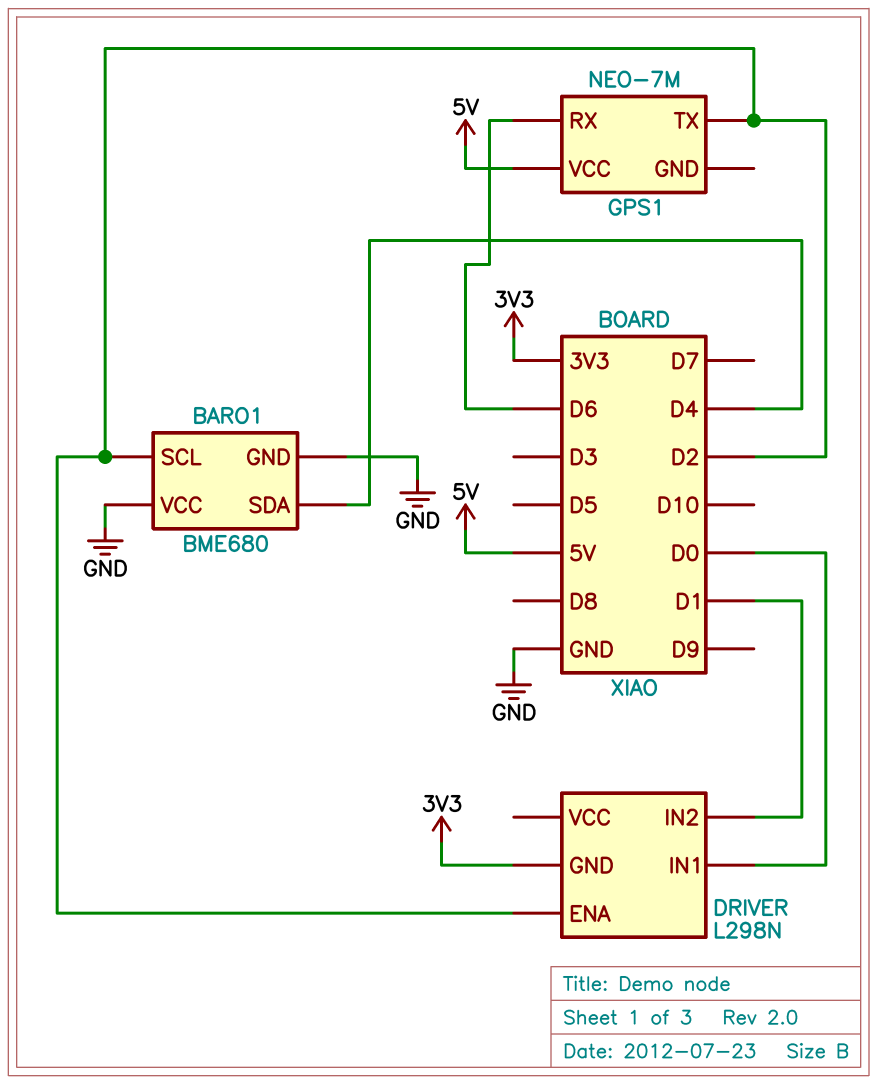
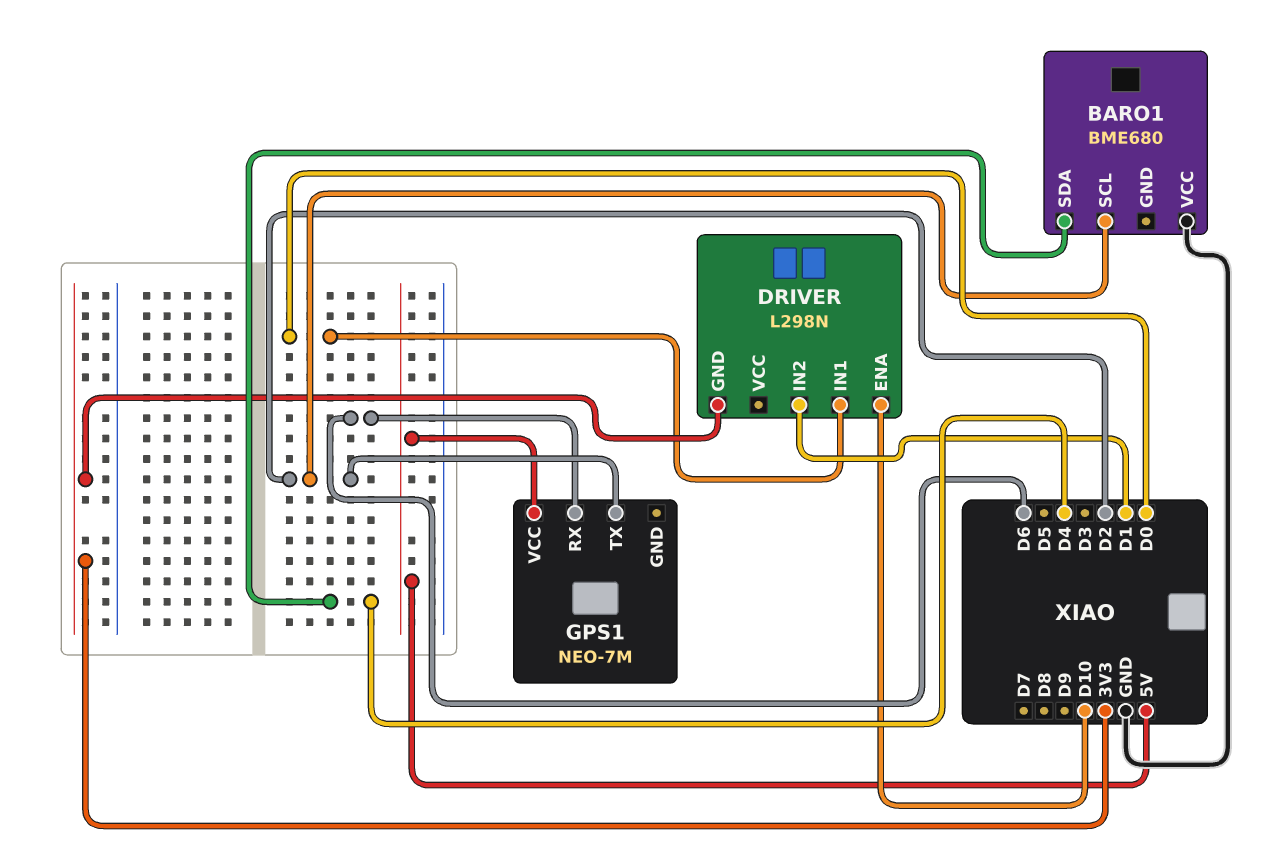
BARO1 pin GND: GND -> none
DRIVER pin ENA: D2 -> D10

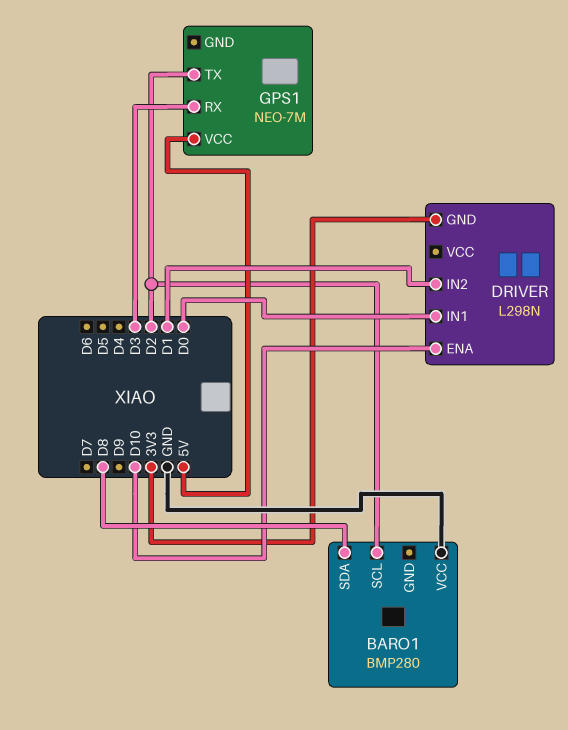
BARO1: BME680 -> BMP280
BARO1 pin SDA: D4 -> D8
GPS1 pin RX: D6 -> D3

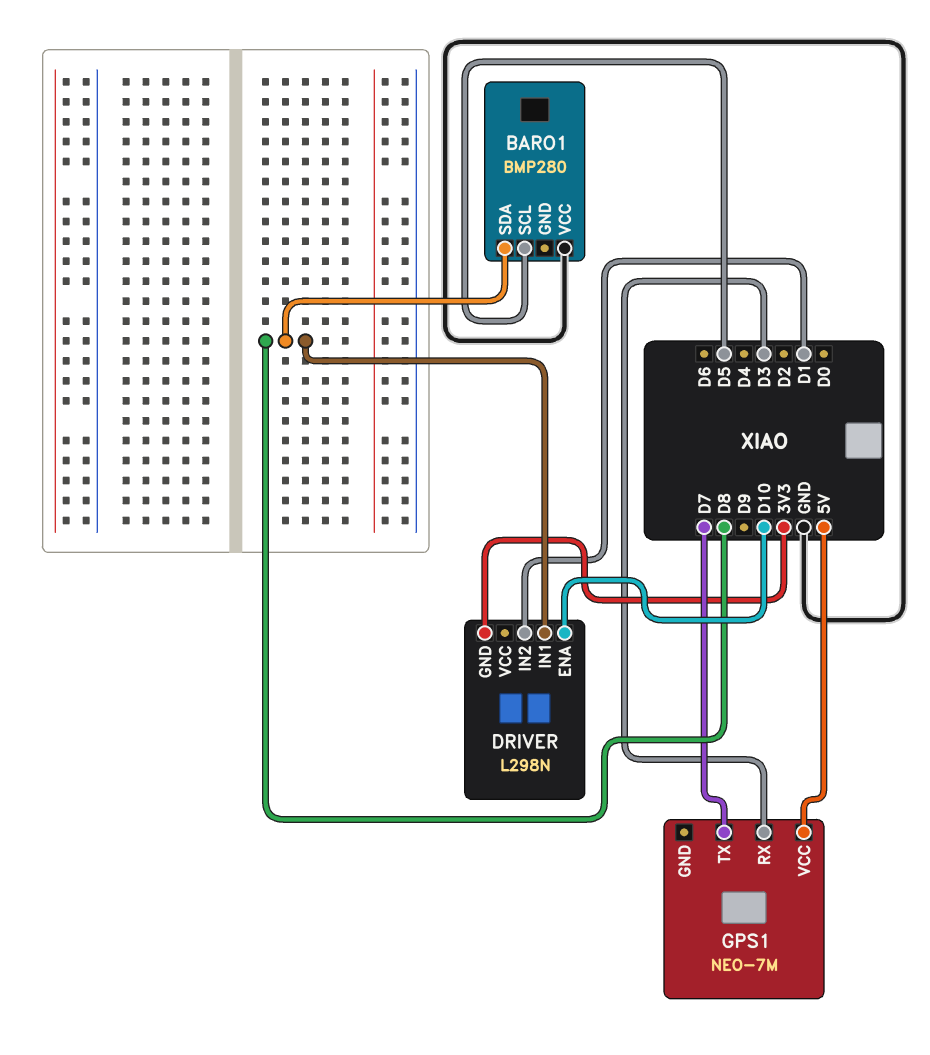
BARO1 pin SCL: D2 -> D5
DRIVER pin IN1: D0 -> D8
GPS1 pin TX: D2 -> D7

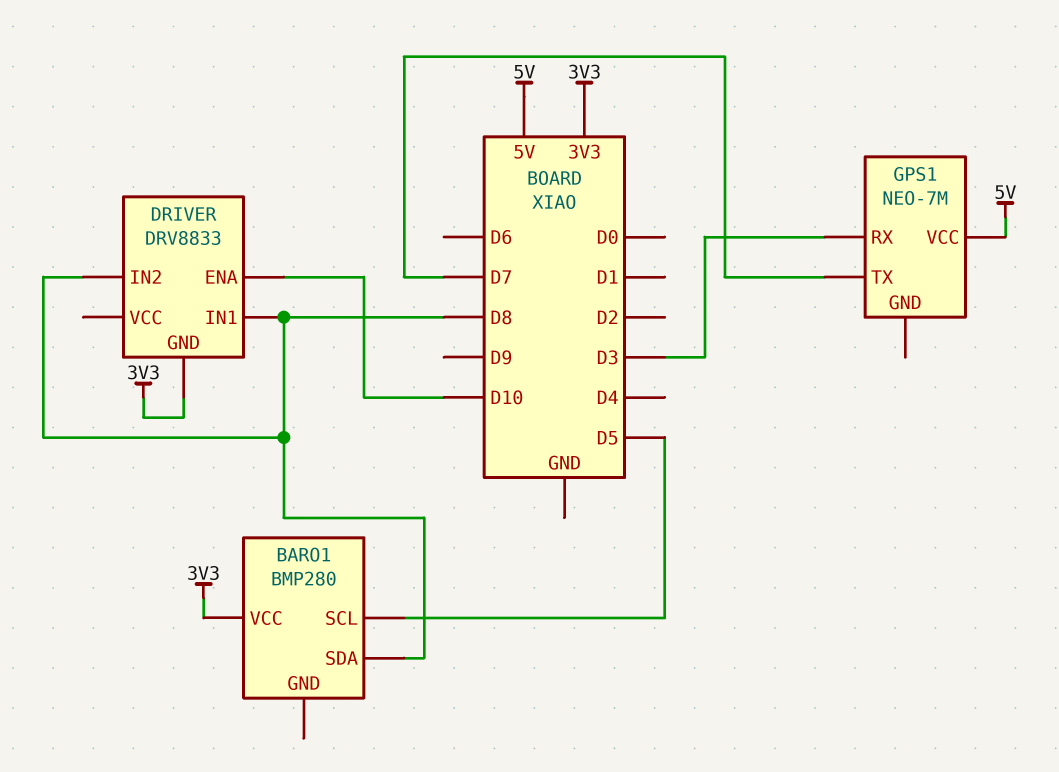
BARO1 pin VCC: GND -> 3V3
DRIVER: L298N -> DRV8833
DRIVER pin IN2: D1 -> D8

